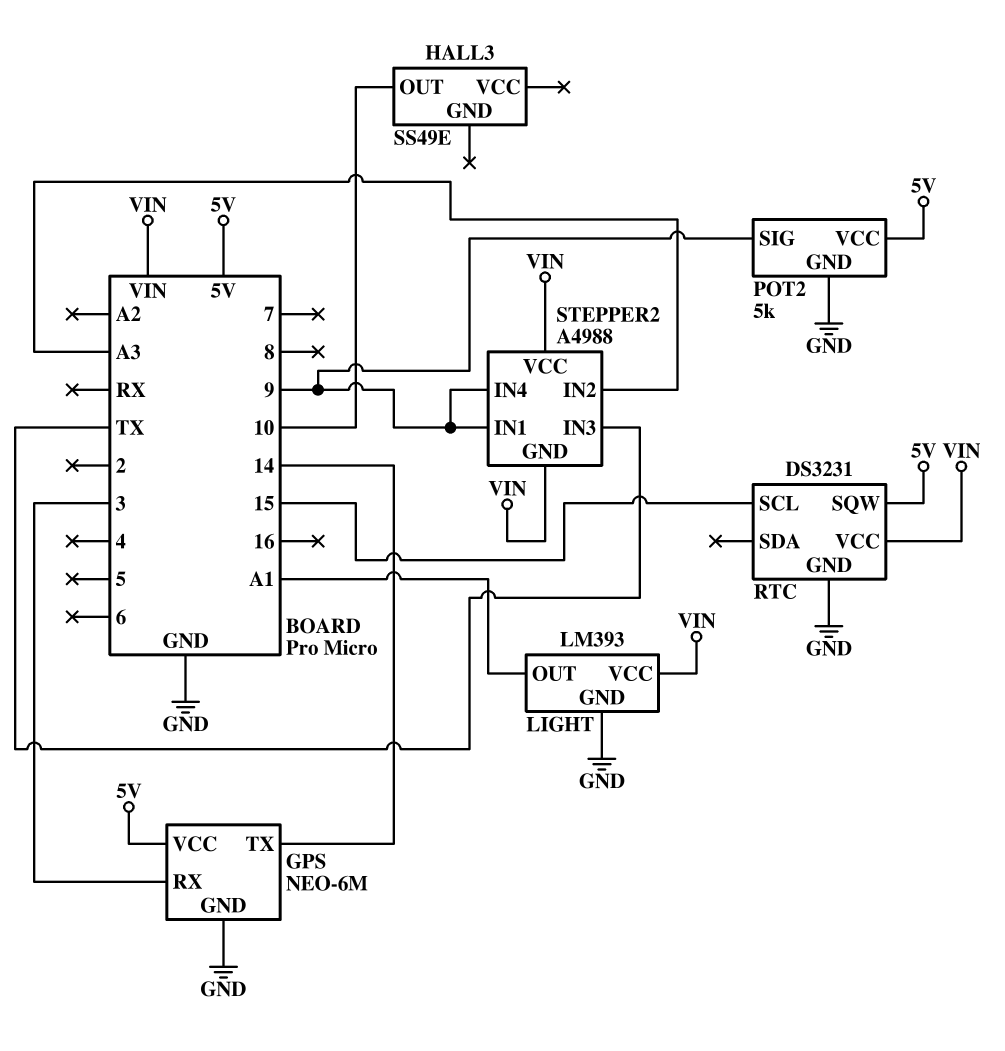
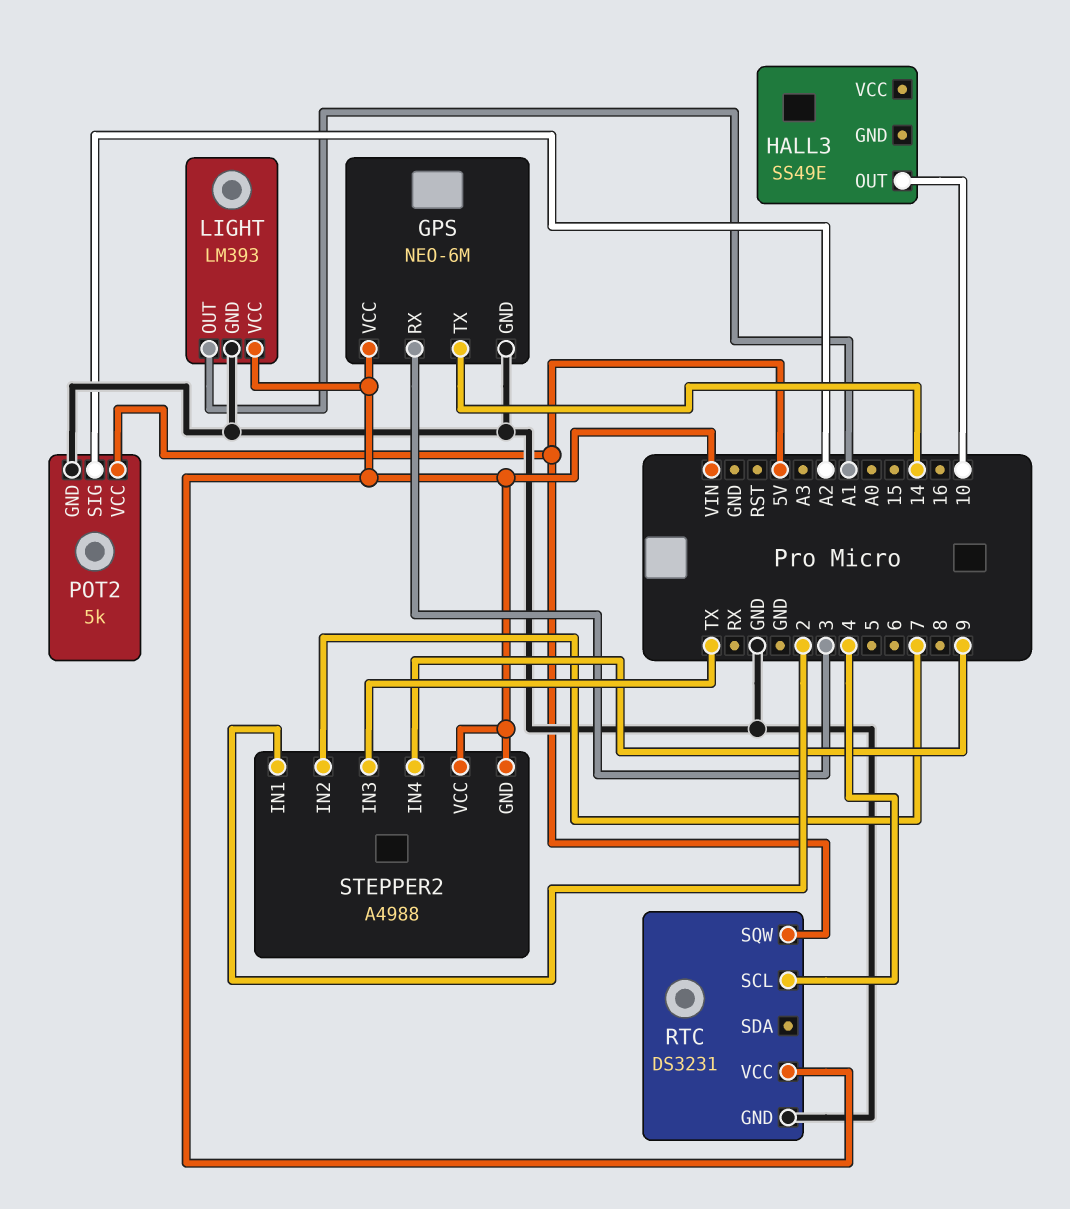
GPS pin VCC: 5V -> VIN
POT2 pin SIG: 9 -> A2
RTC pin SCL: 15 -> 4
STEPPER2 pin IN1: 9 -> 2
STEPPER2 pin IN2: A3 -> 7

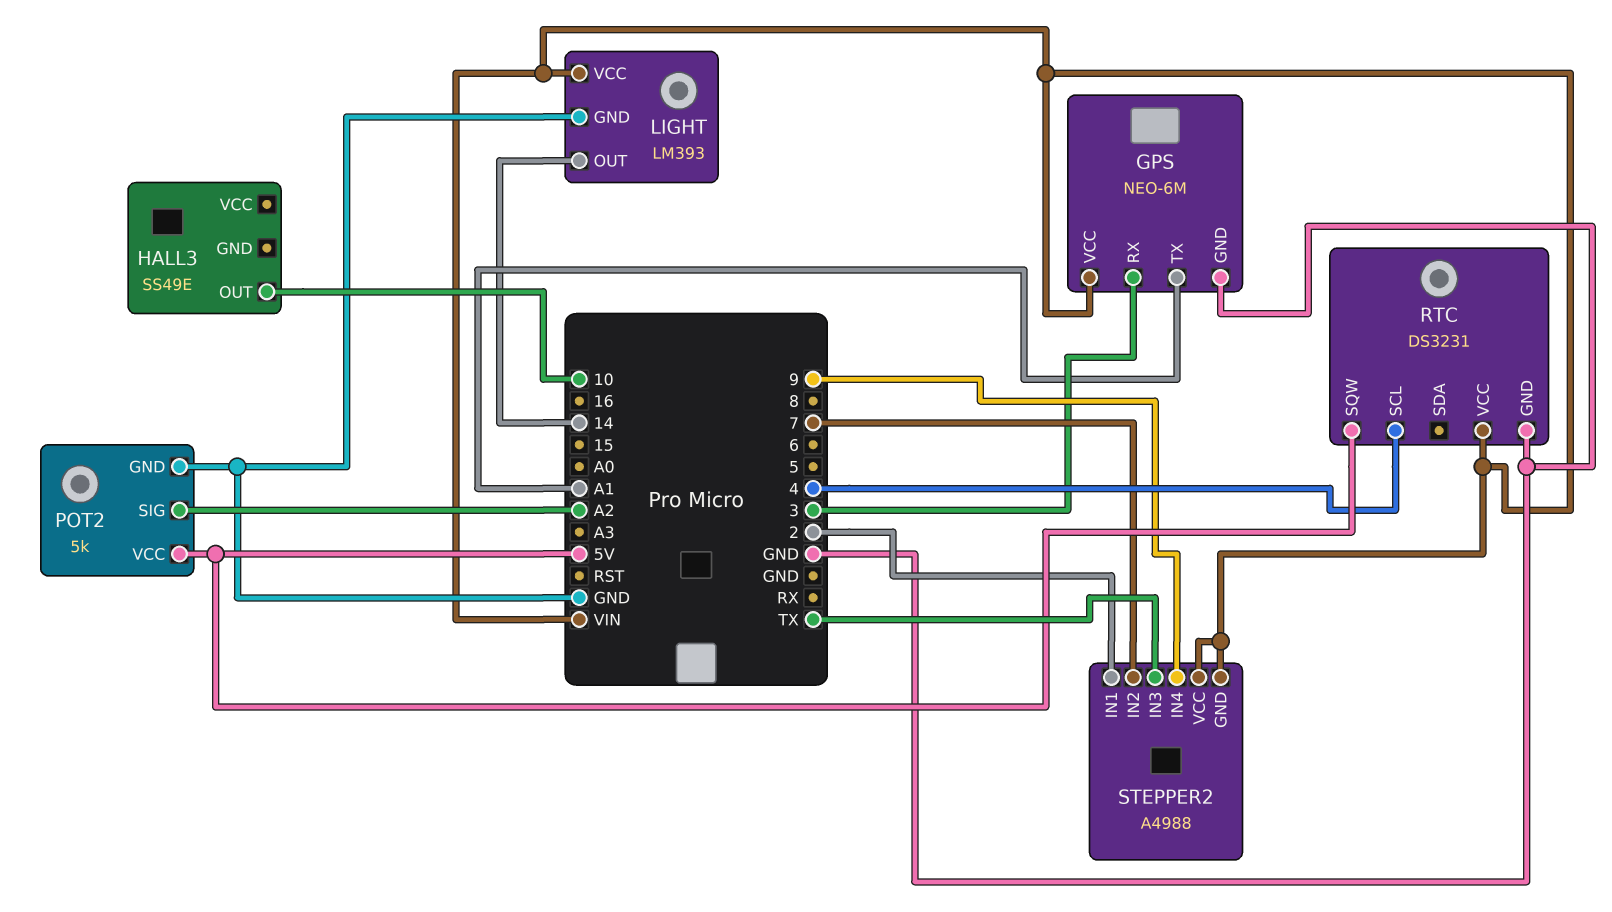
GPS pin TX: 14 -> A1
LIGHT pin OUT: A1 -> 14

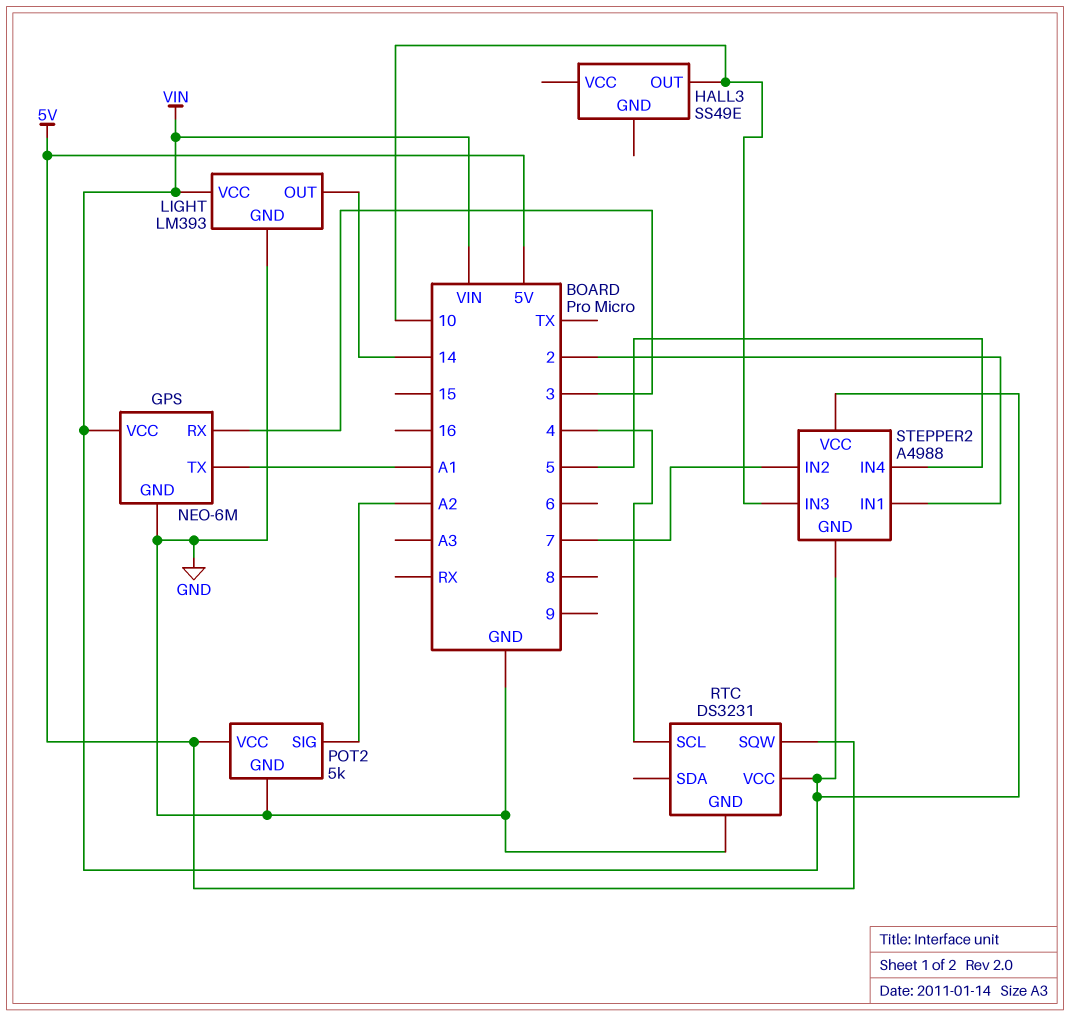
STEPPER2 pin IN3: TX -> 10
STEPPER2 pin IN4: 9 -> 5

